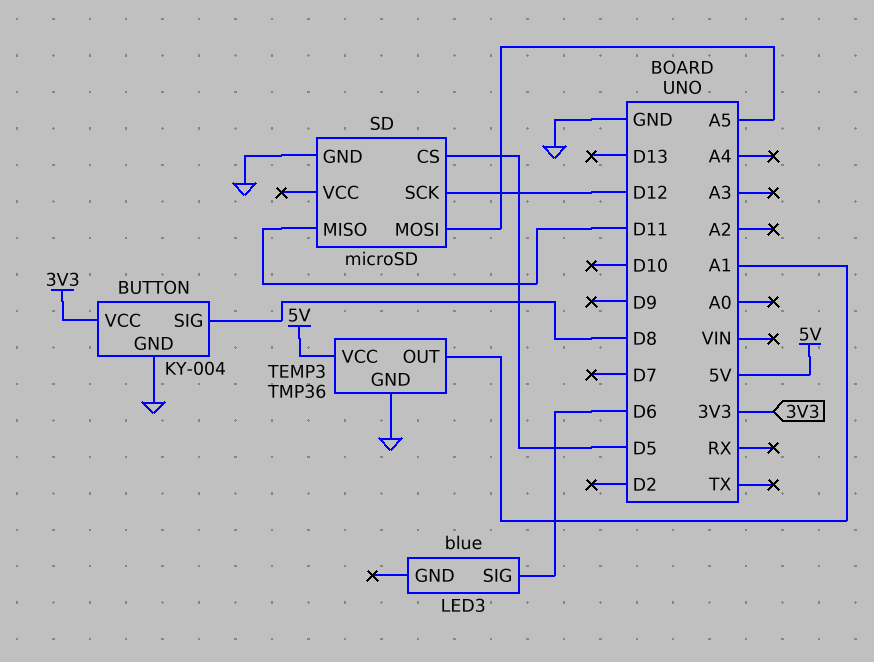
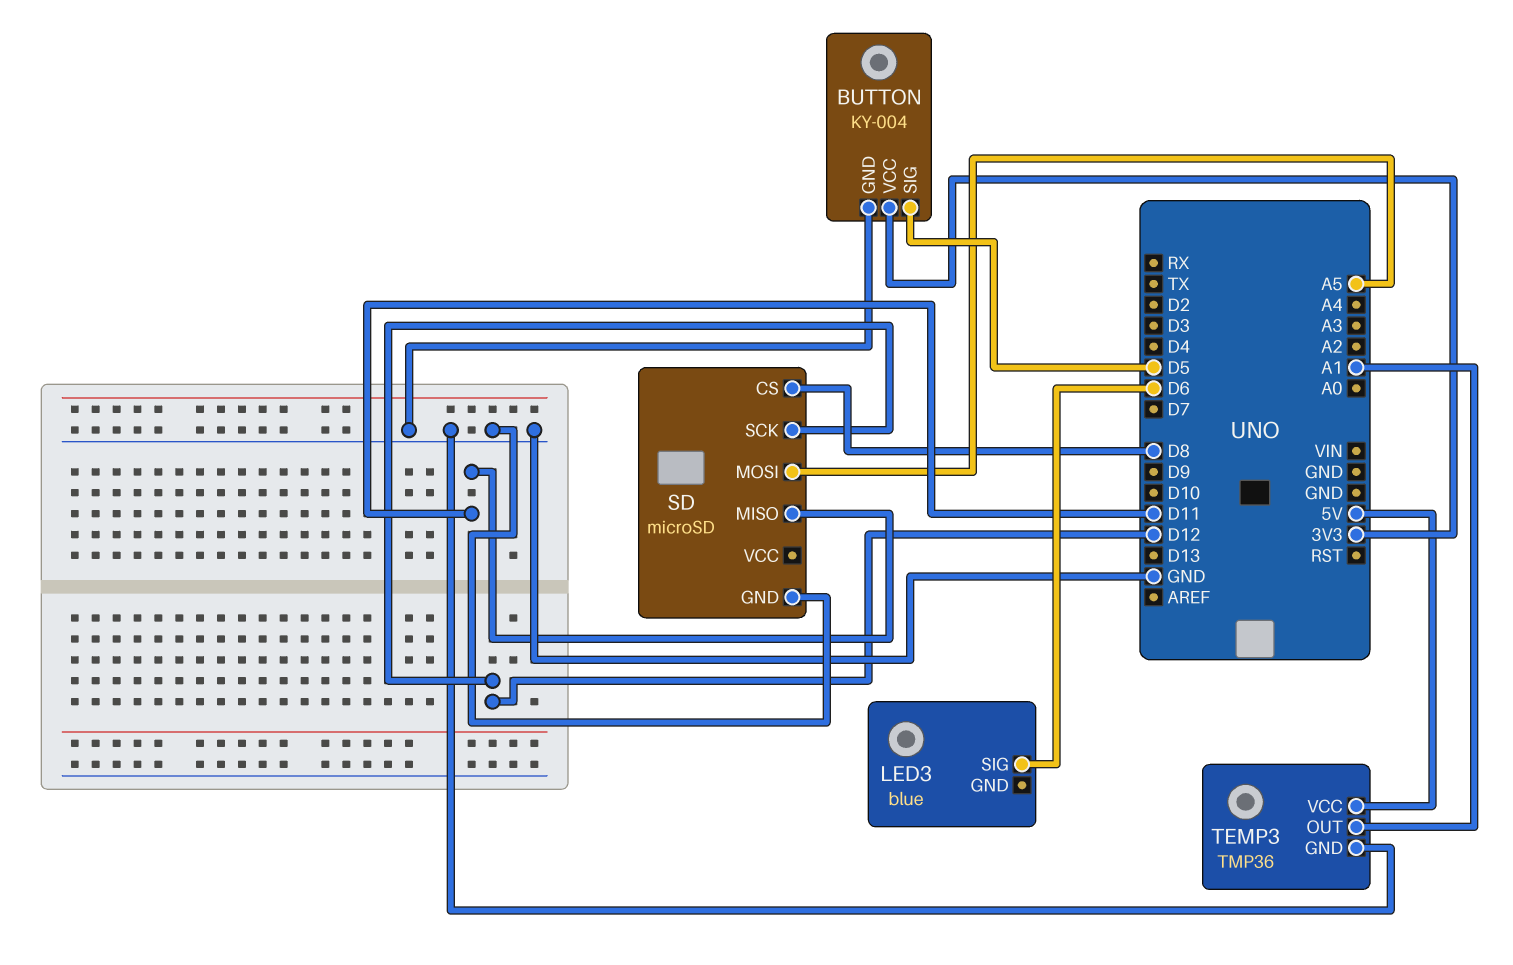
BUTTON pin SIG: D8 -> D5
SD pin CS: D5 -> D8

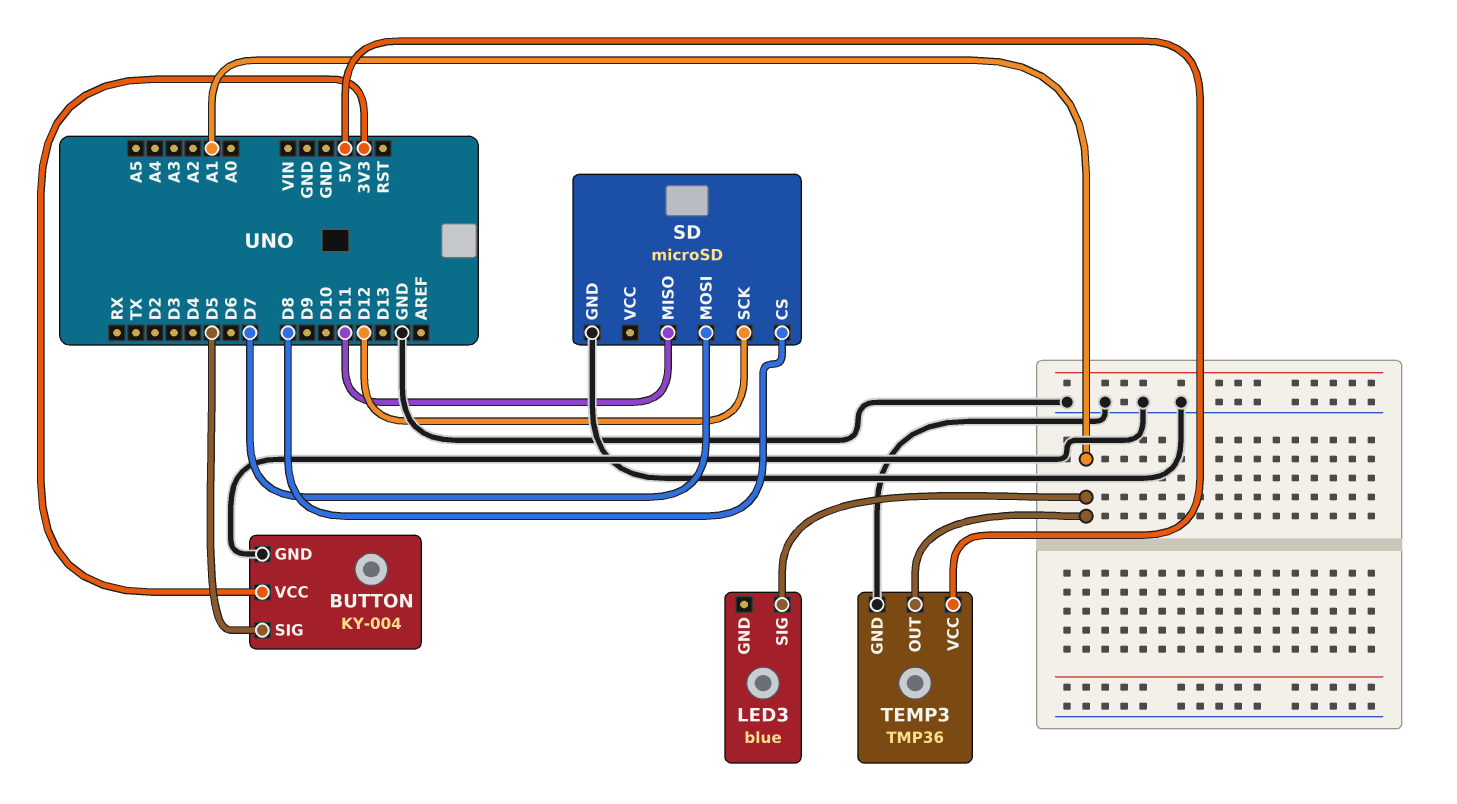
LED3 pin SIG: D6 -> A1
SD pin MOSI: A5 -> D7

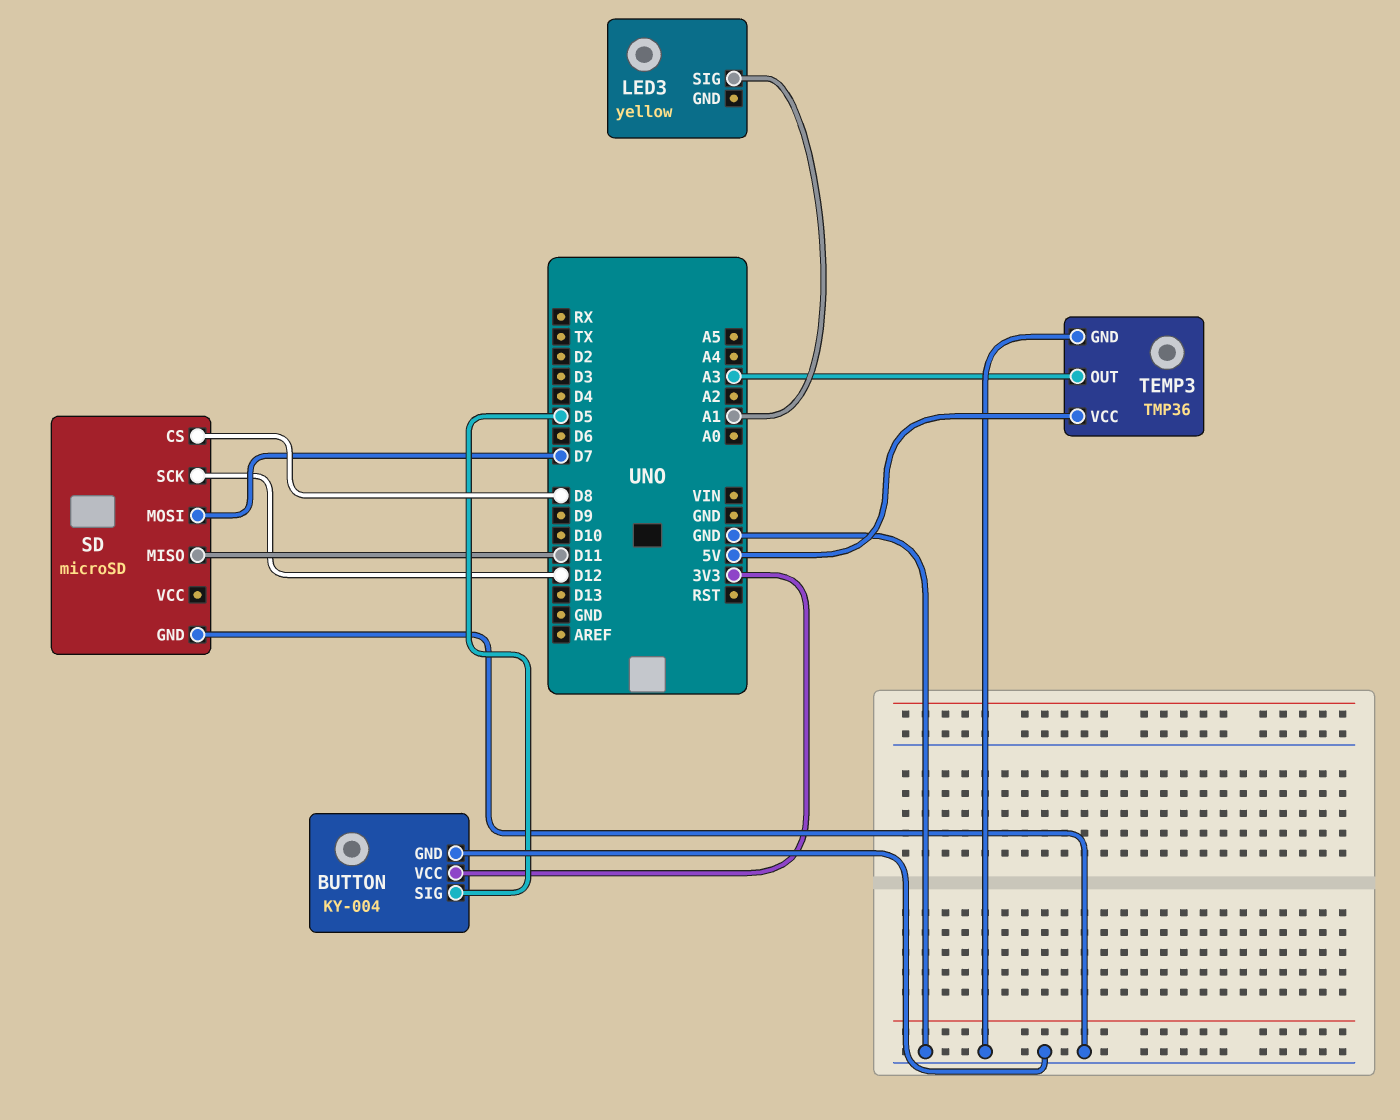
LED3: blue -> yellow
TEMP3 pin OUT: A1 -> A3

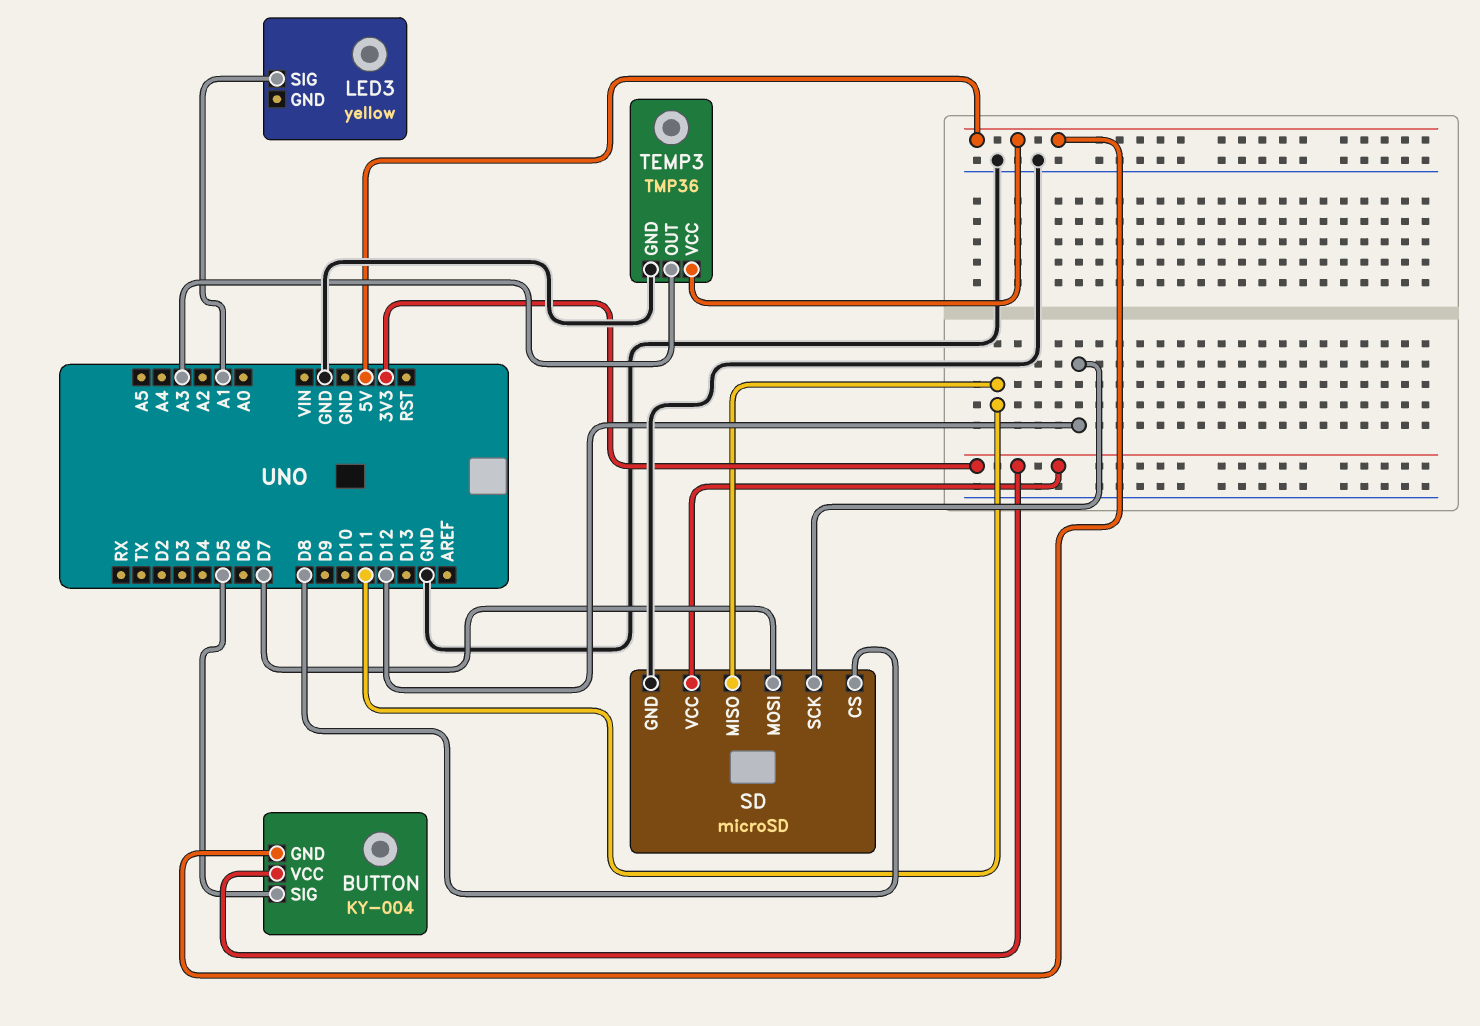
BUTTON pin GND: GND -> 5V
SD pin VCC: none -> 3V3

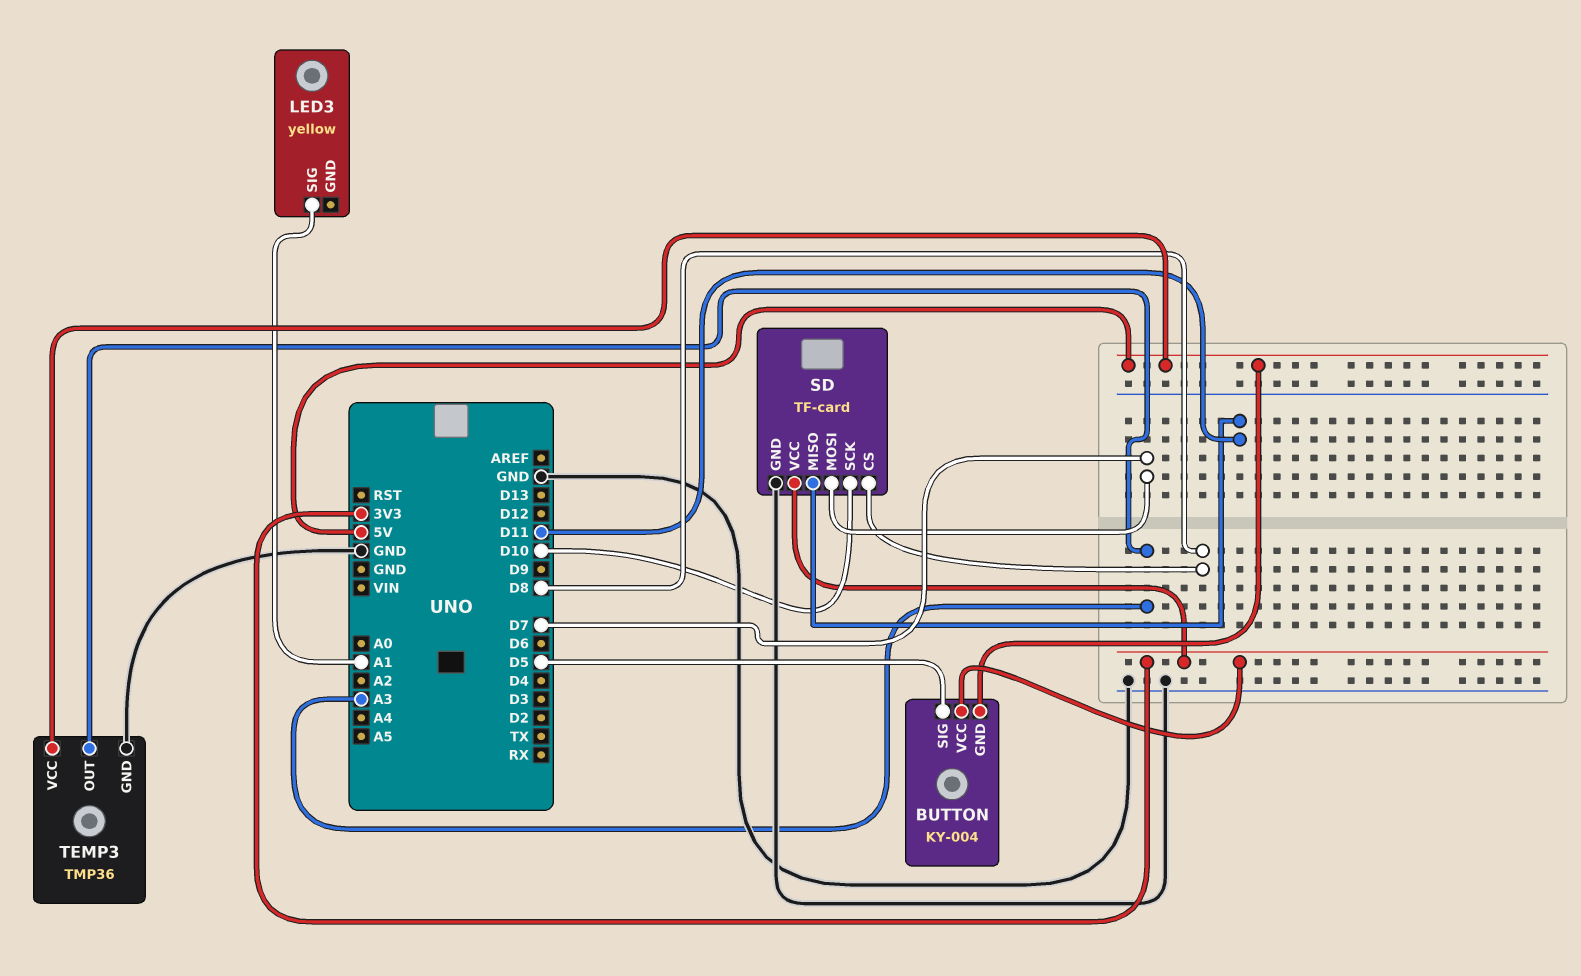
SD: microSD -> TF-card
SD pin SCK: D12 -> D10

